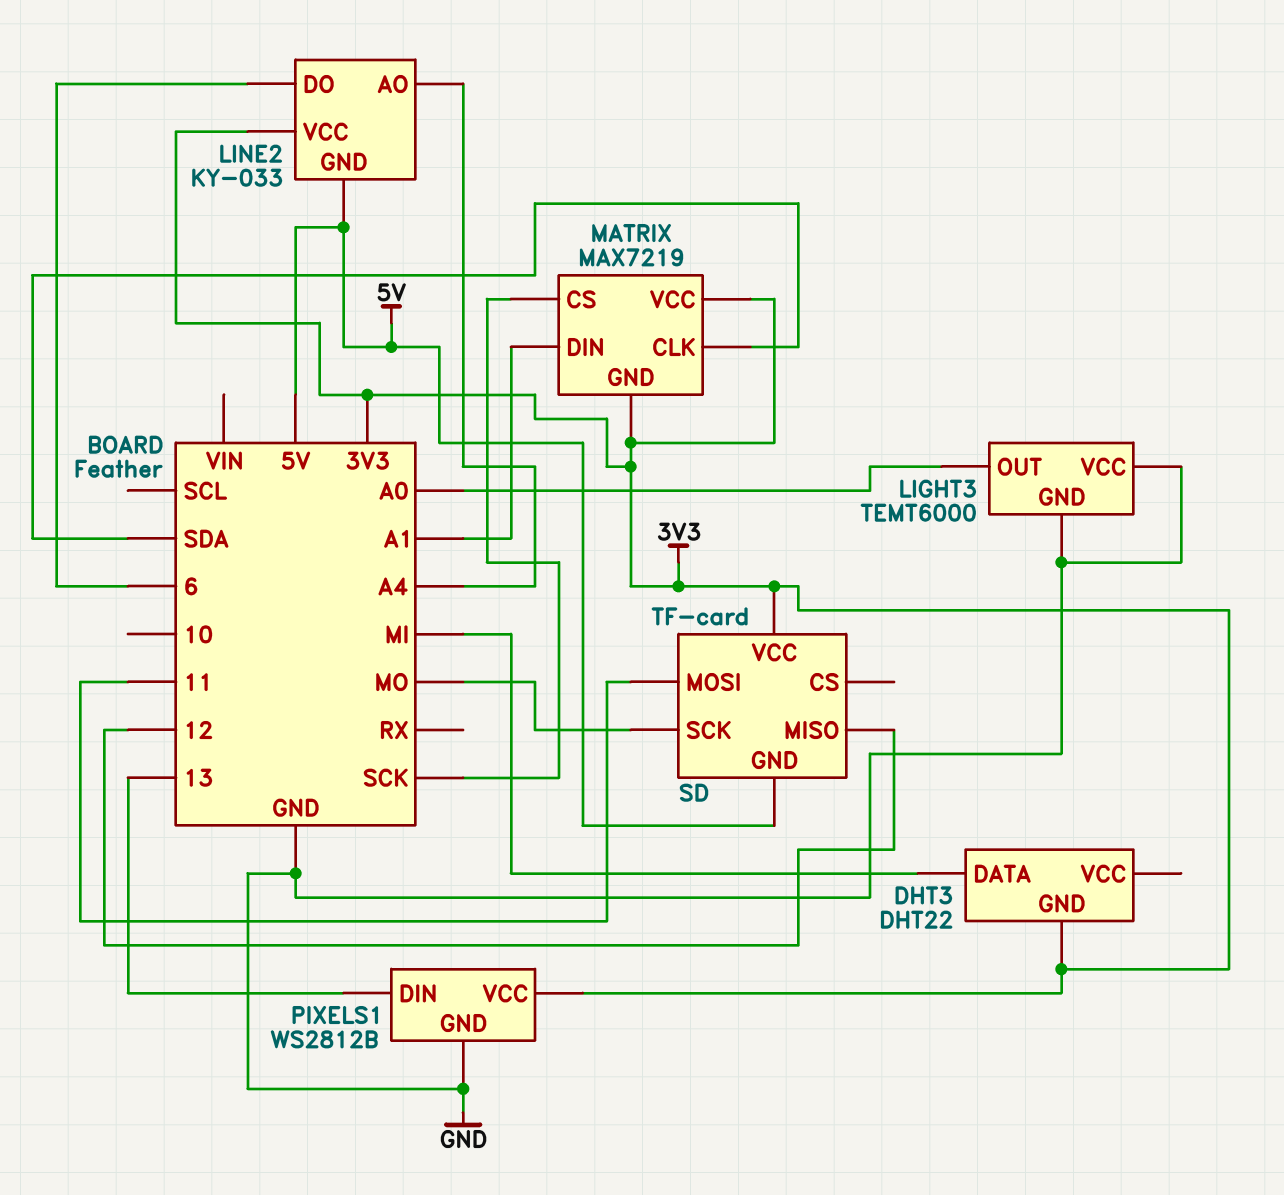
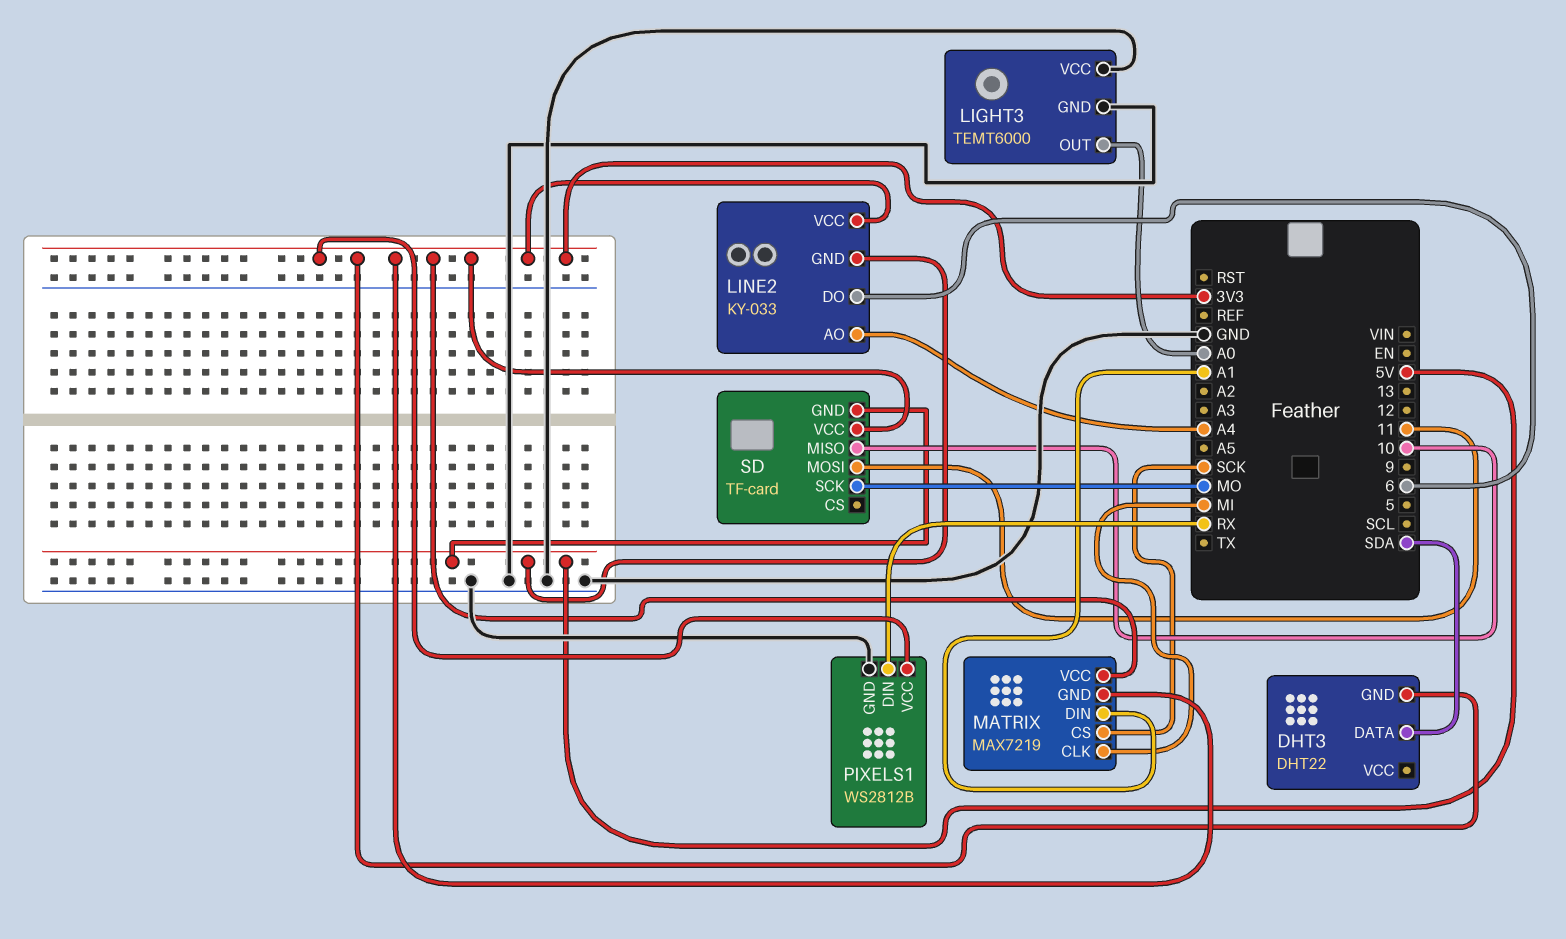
DHT3 pin DATA: MI -> SDA
MATRIX pin CLK: SDA -> MI
PIXELS1 pin DIN: 13 -> RX
SD pin MISO: 12 -> 10

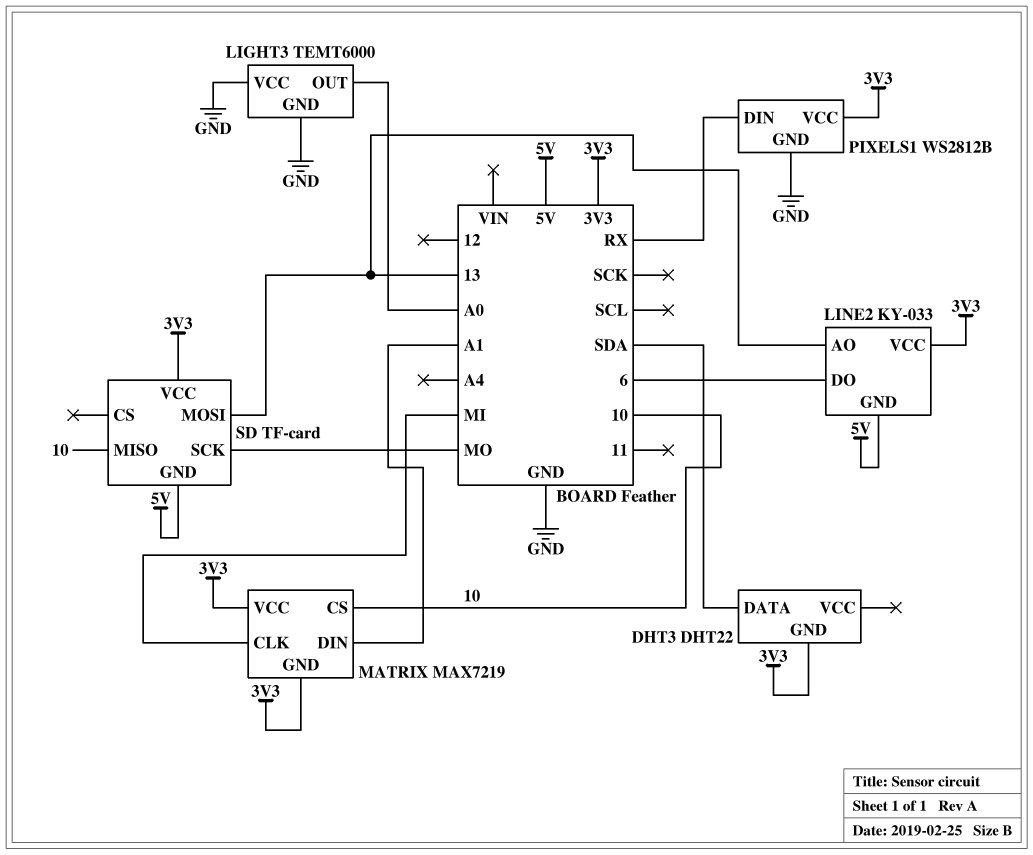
LINE2 pin AO: A4 -> 13
MATRIX pin CS: SCK -> 10
SD pin MOSI: 11 -> 13

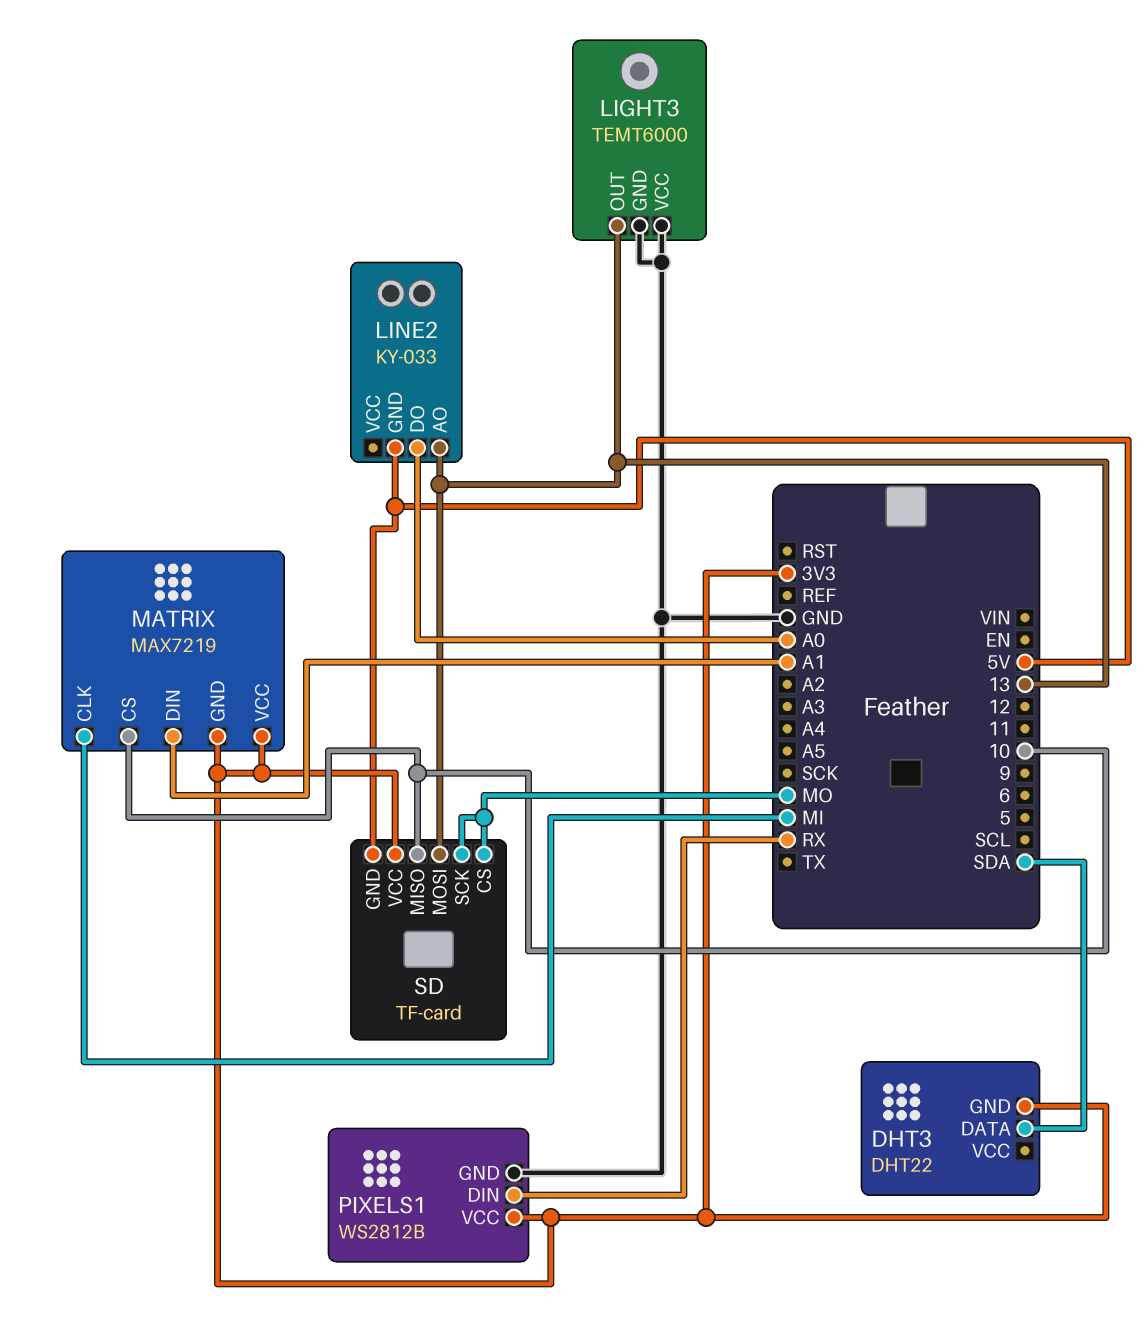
LIGHT3 pin OUT: A0 -> 13
LINE2 pin DO: 6 -> A0
LINE2 pin VCC: 3V3 -> none
SD pin CS: none -> MO

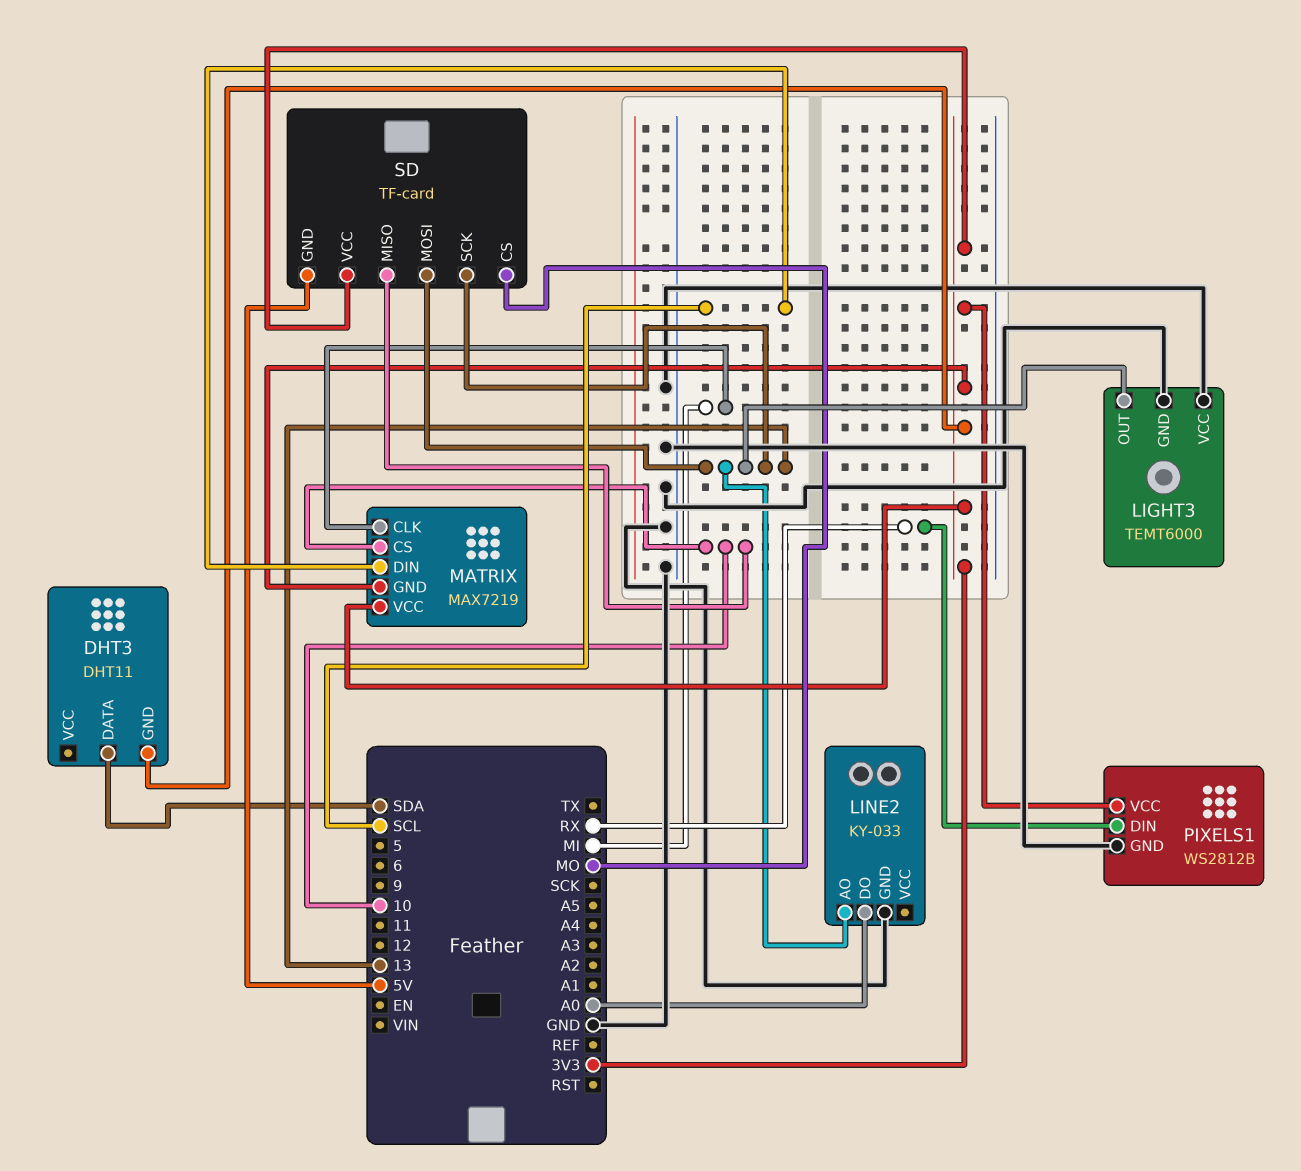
DHT3: DHT22 -> DHT11
LINE2 pin GND: 5V -> GND
MATRIX pin DIN: A1 -> SCL
SD pin SCK: MO -> 13

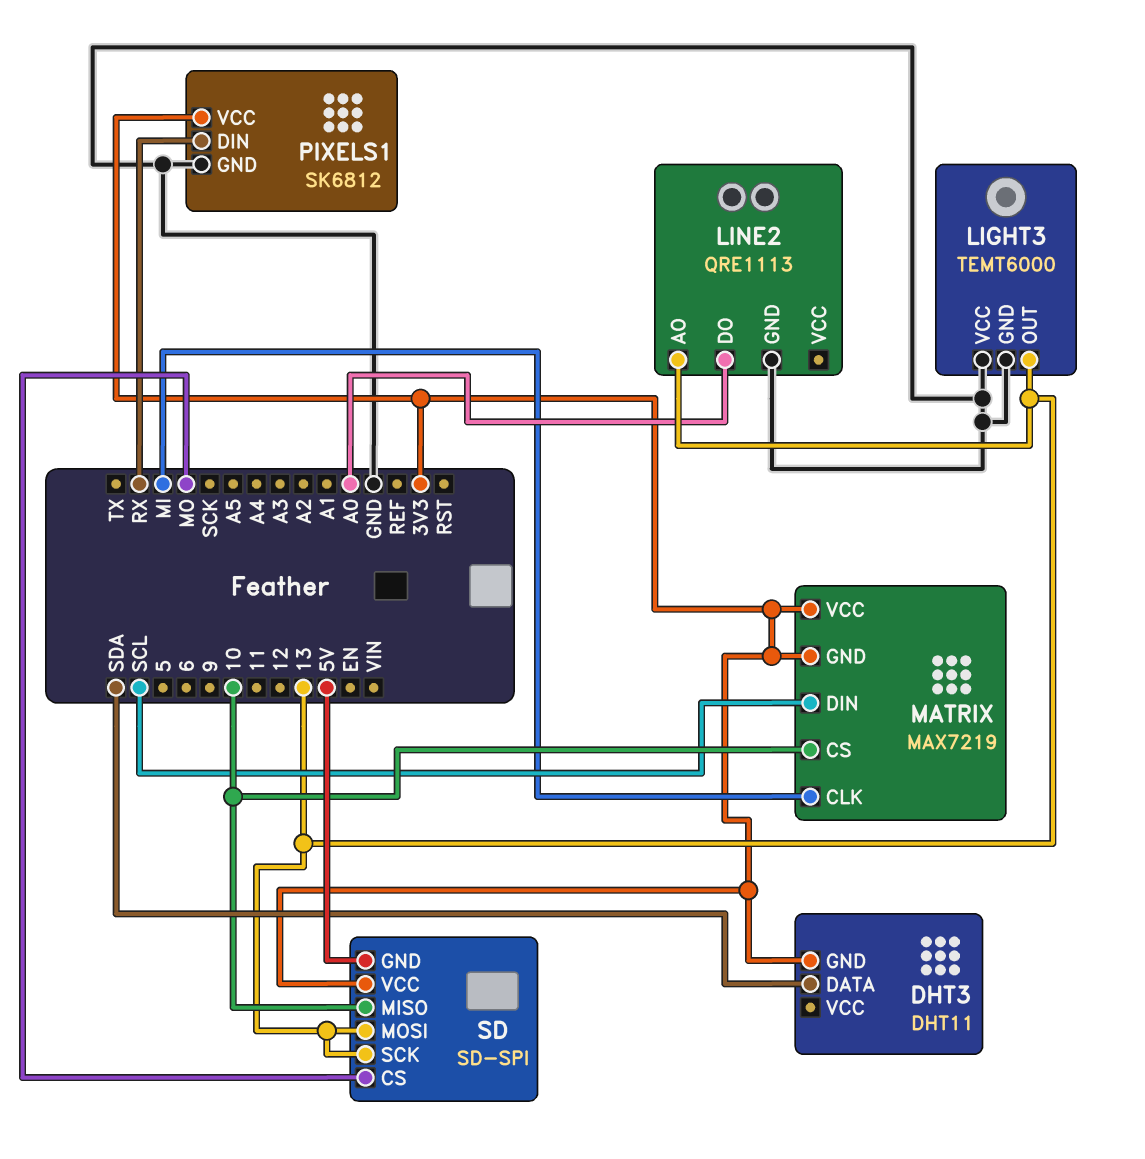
LINE2: KY-033 -> QRE1113
PIXELS1: WS2812B -> SK6812
SD: TF-card -> SD-SPI

